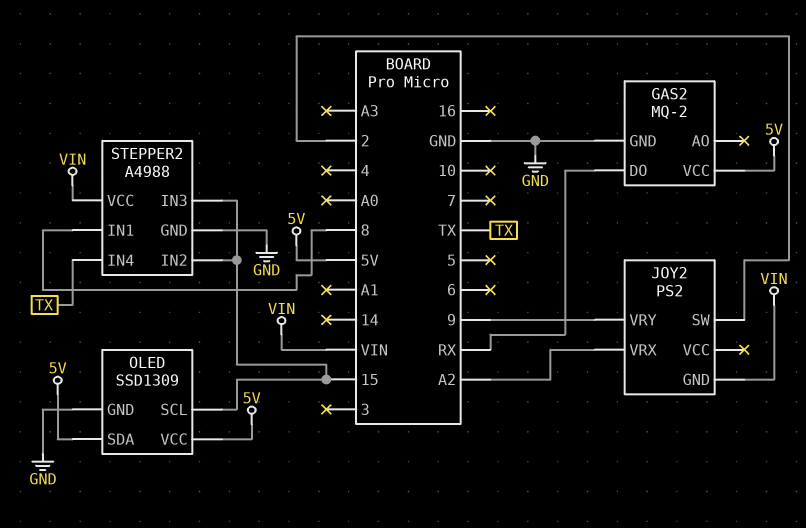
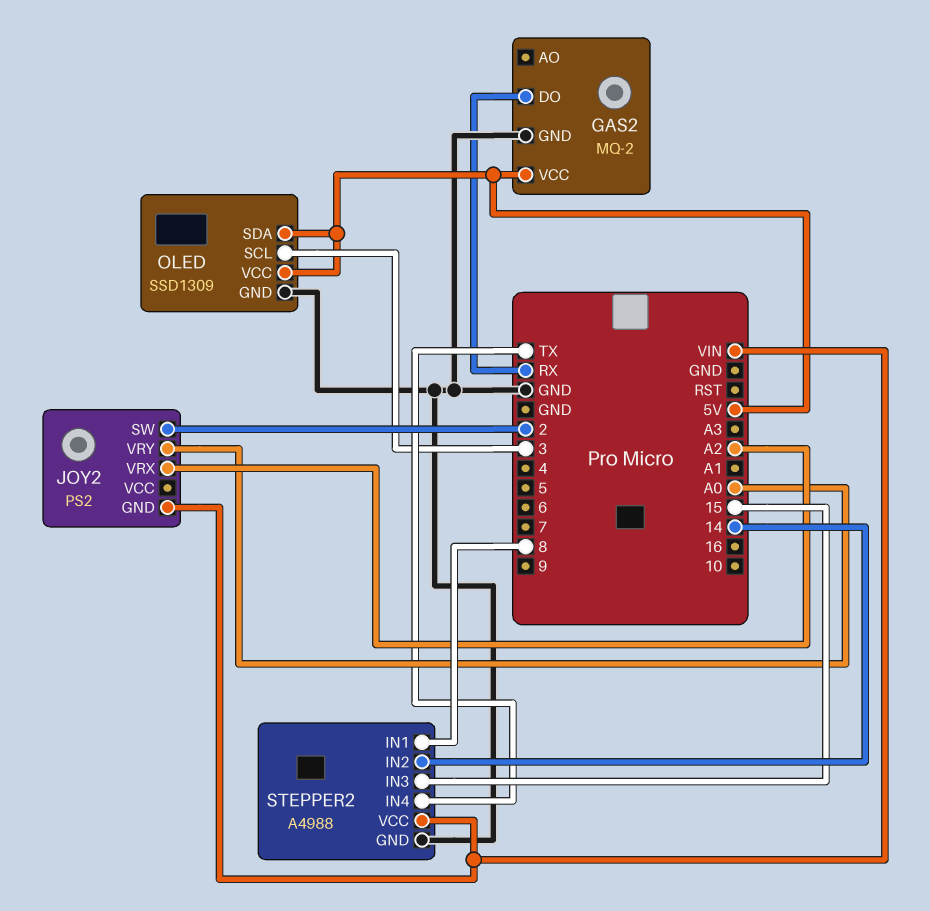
JOY2 pin VRY: 9 -> A0
OLED pin SCL: 15 -> 3
STEPPER2 pin IN2: 15 -> 14

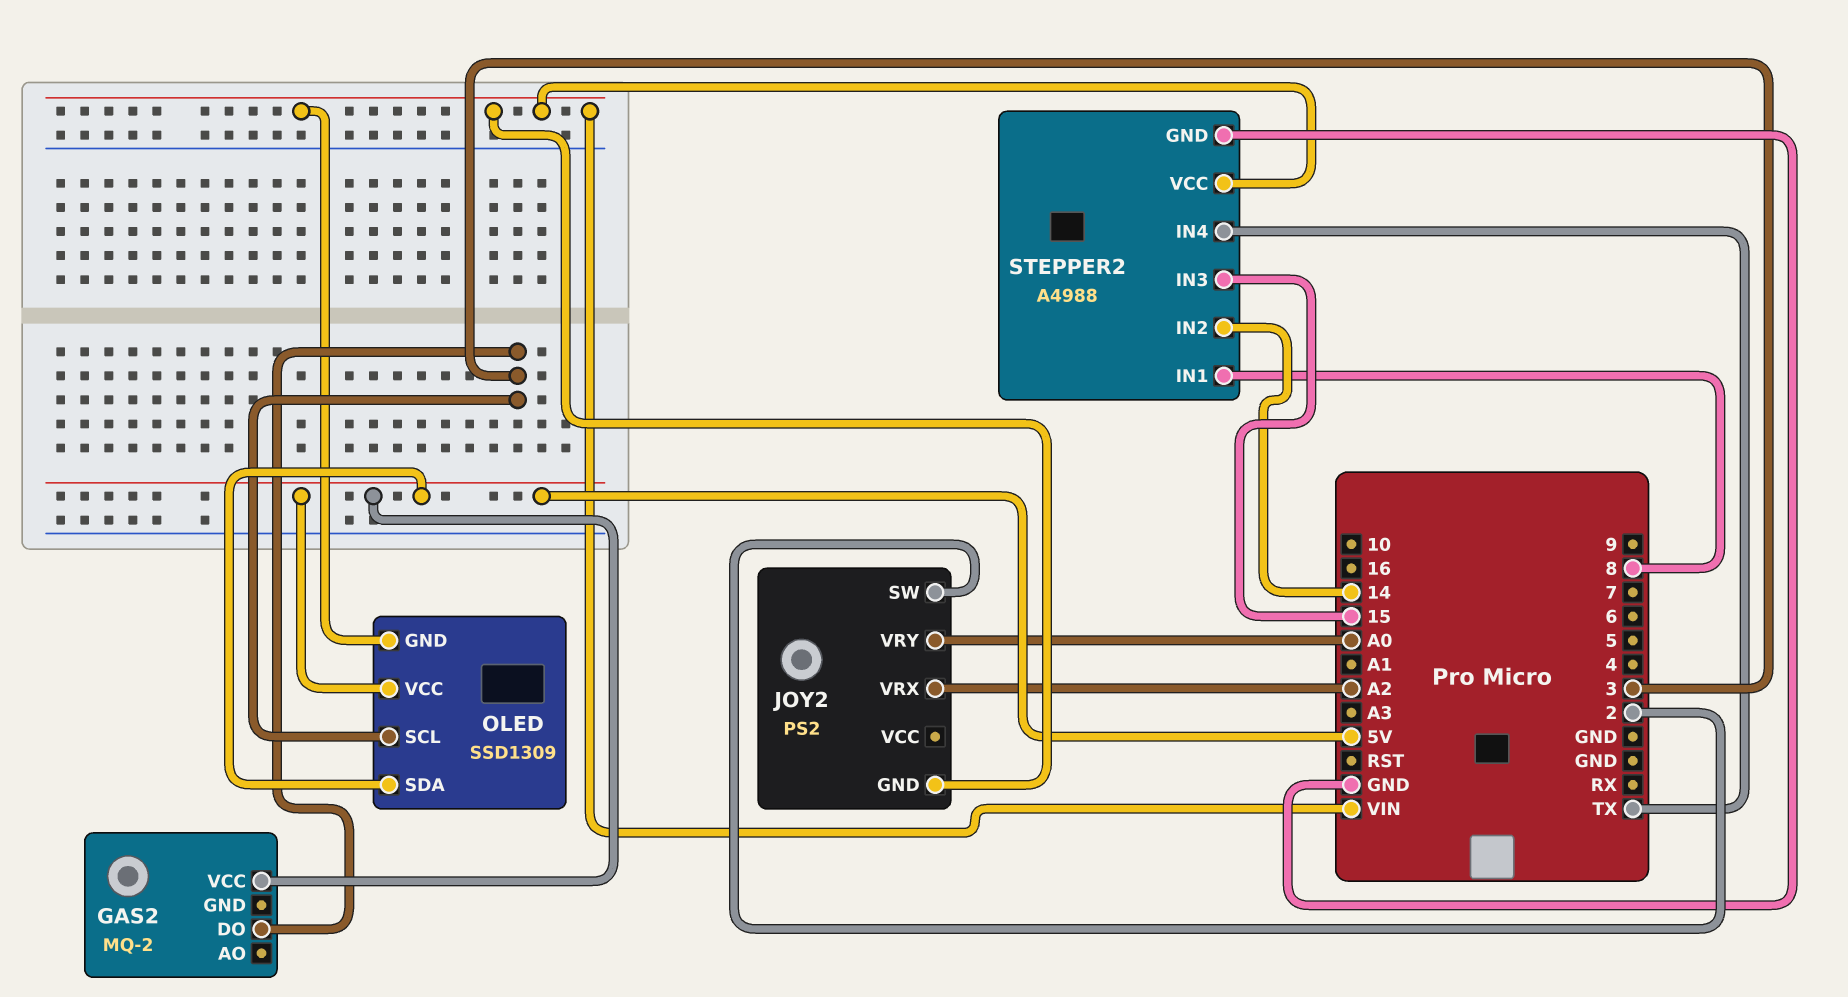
GAS2 pin DO: RX -> 3
GAS2 pin GND: GND -> none
OLED pin GND: GND -> VIN

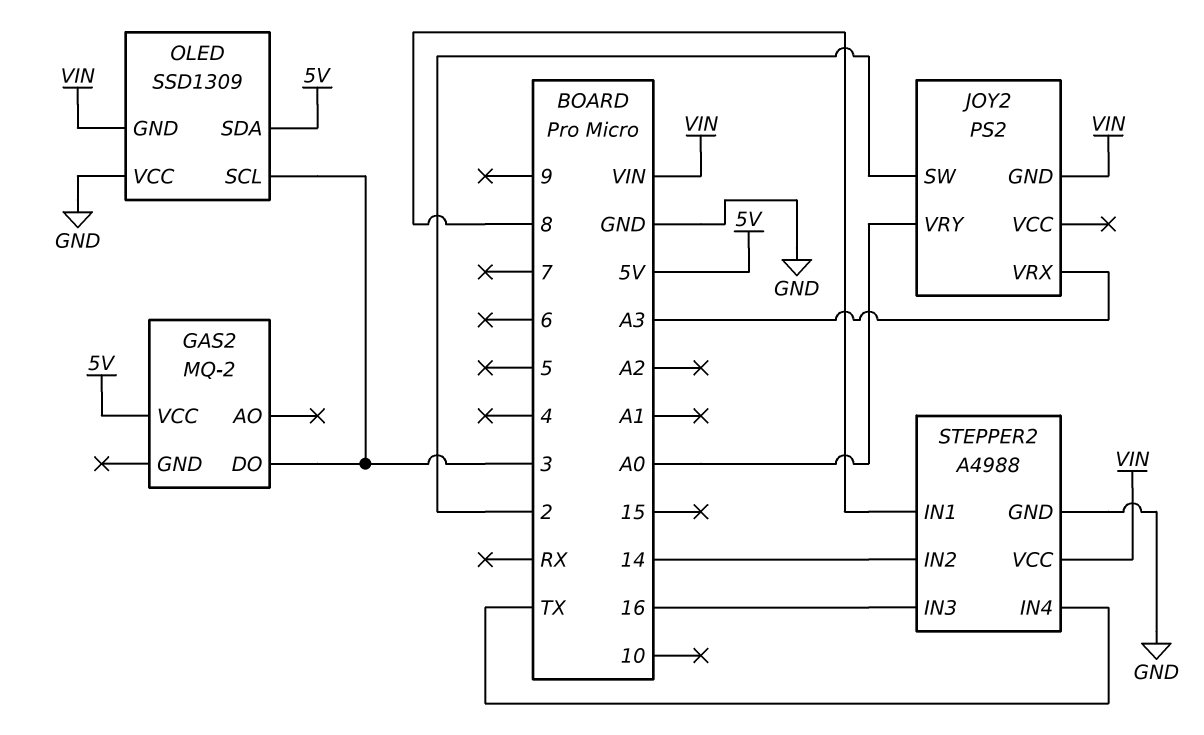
JOY2 pin VRX: A2 -> A3
OLED pin VCC: 5V -> GND
STEPPER2 pin IN3: 15 -> 16

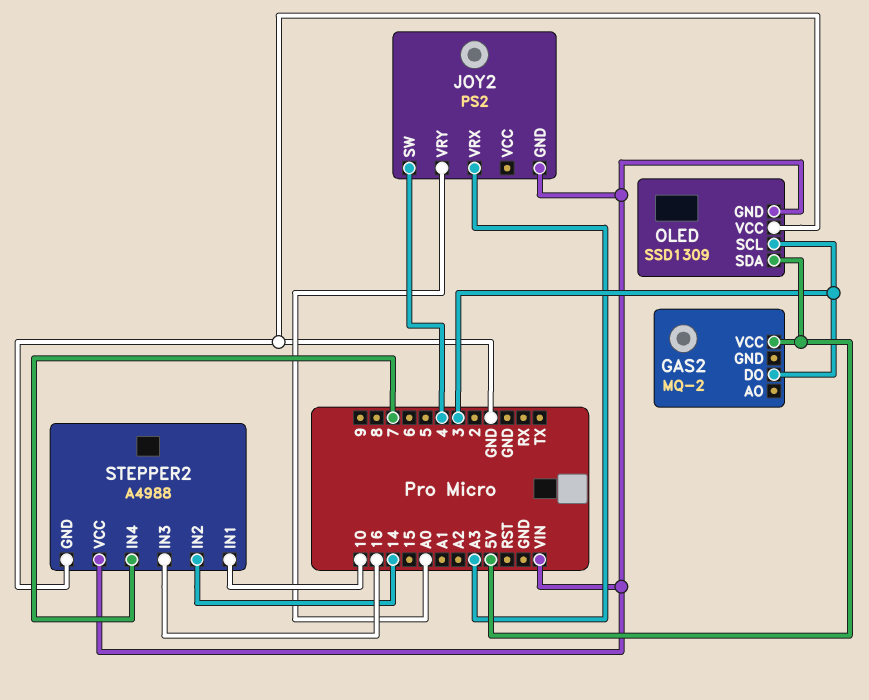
JOY2 pin SW: 2 -> 4
STEPPER2 pin IN1: 8 -> 10
STEPPER2 pin IN4: TX -> 7

